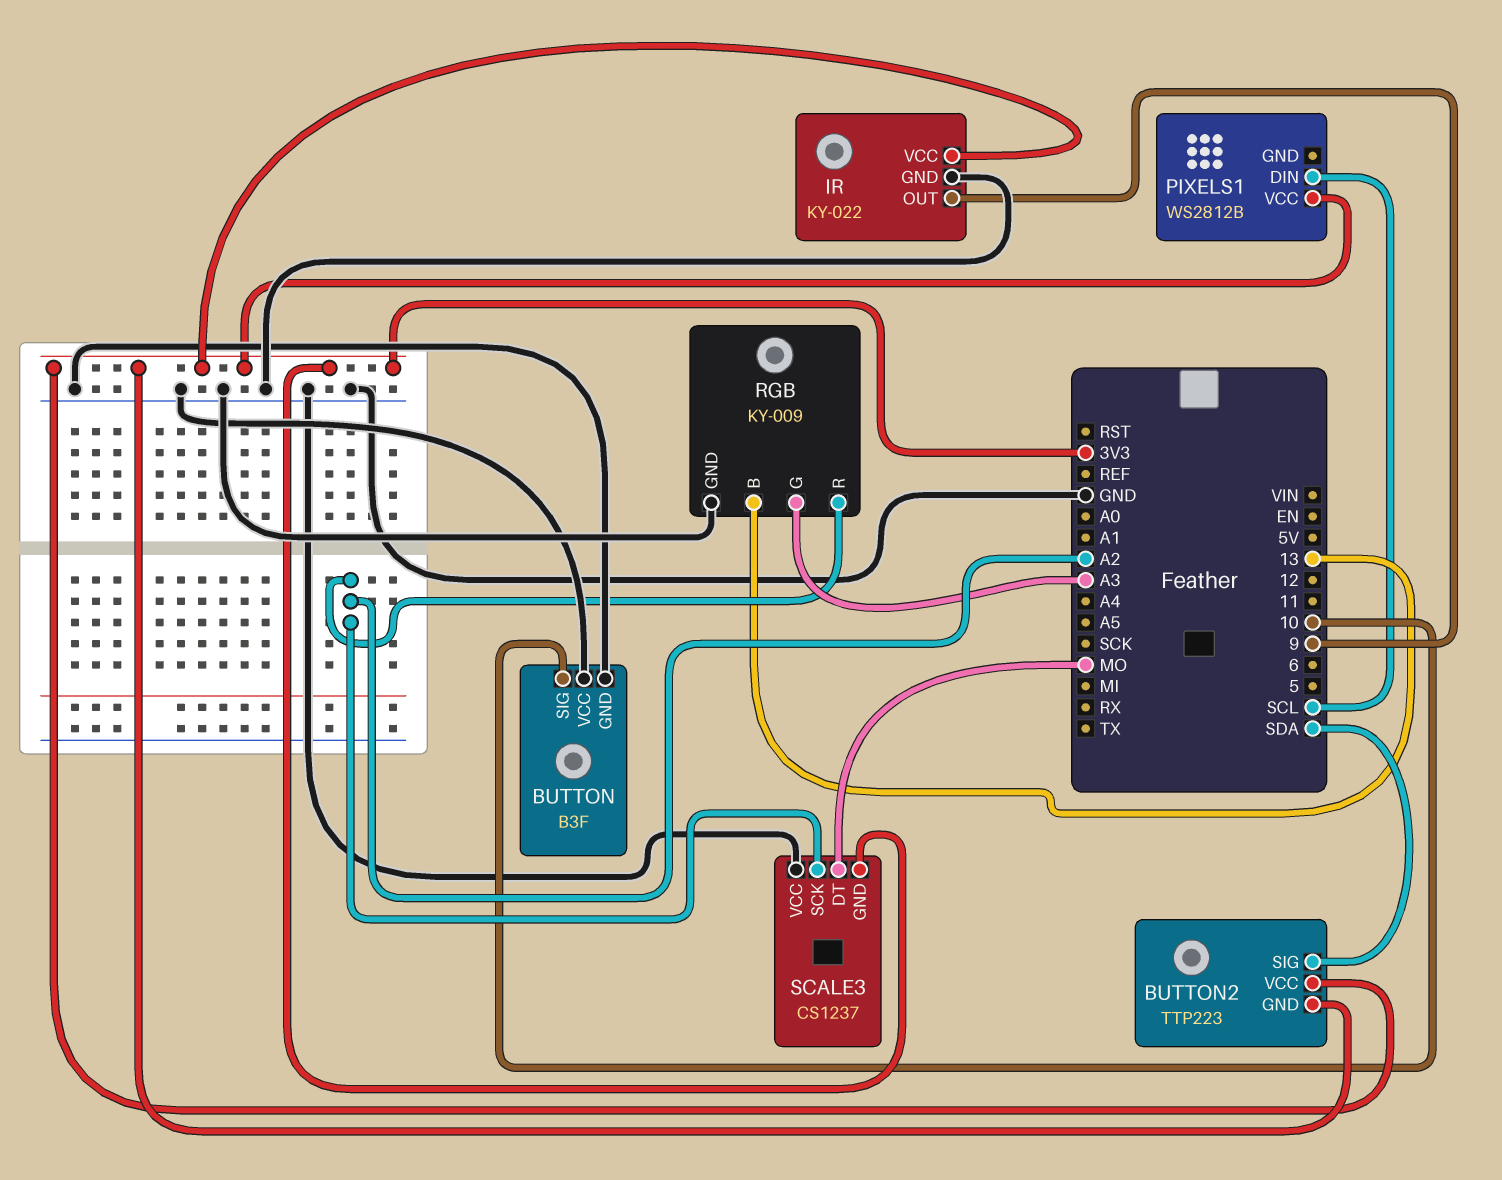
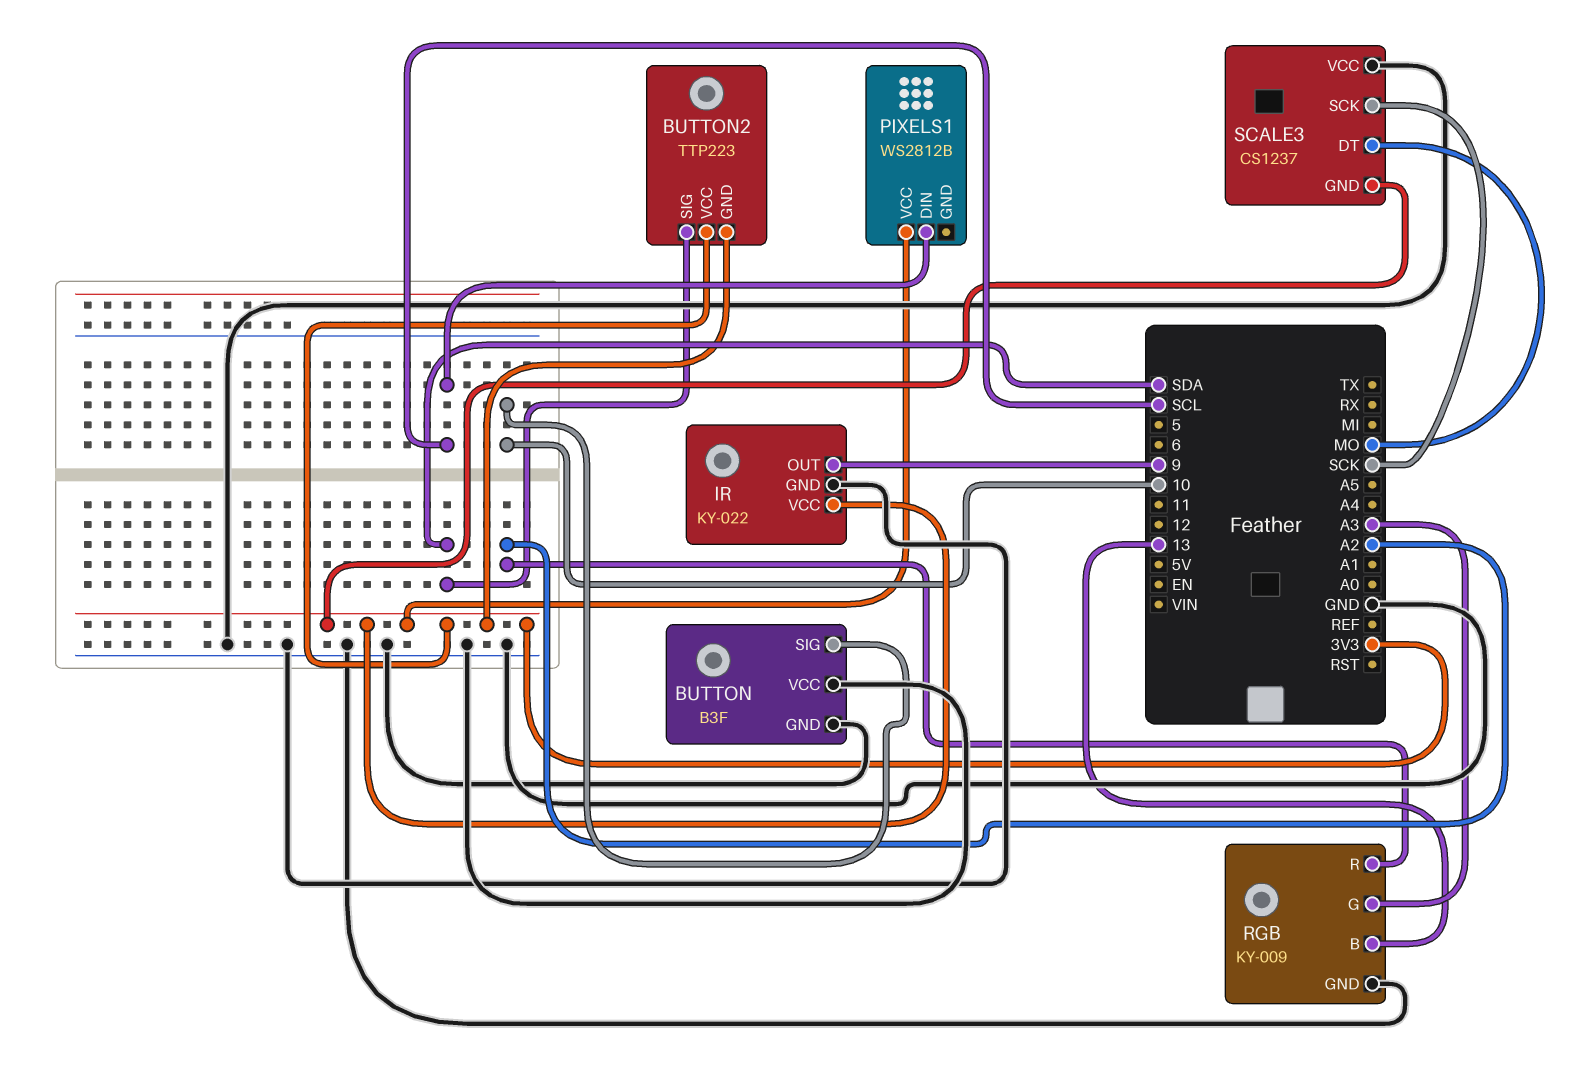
SCALE3 pin SCK: A2 -> SCK

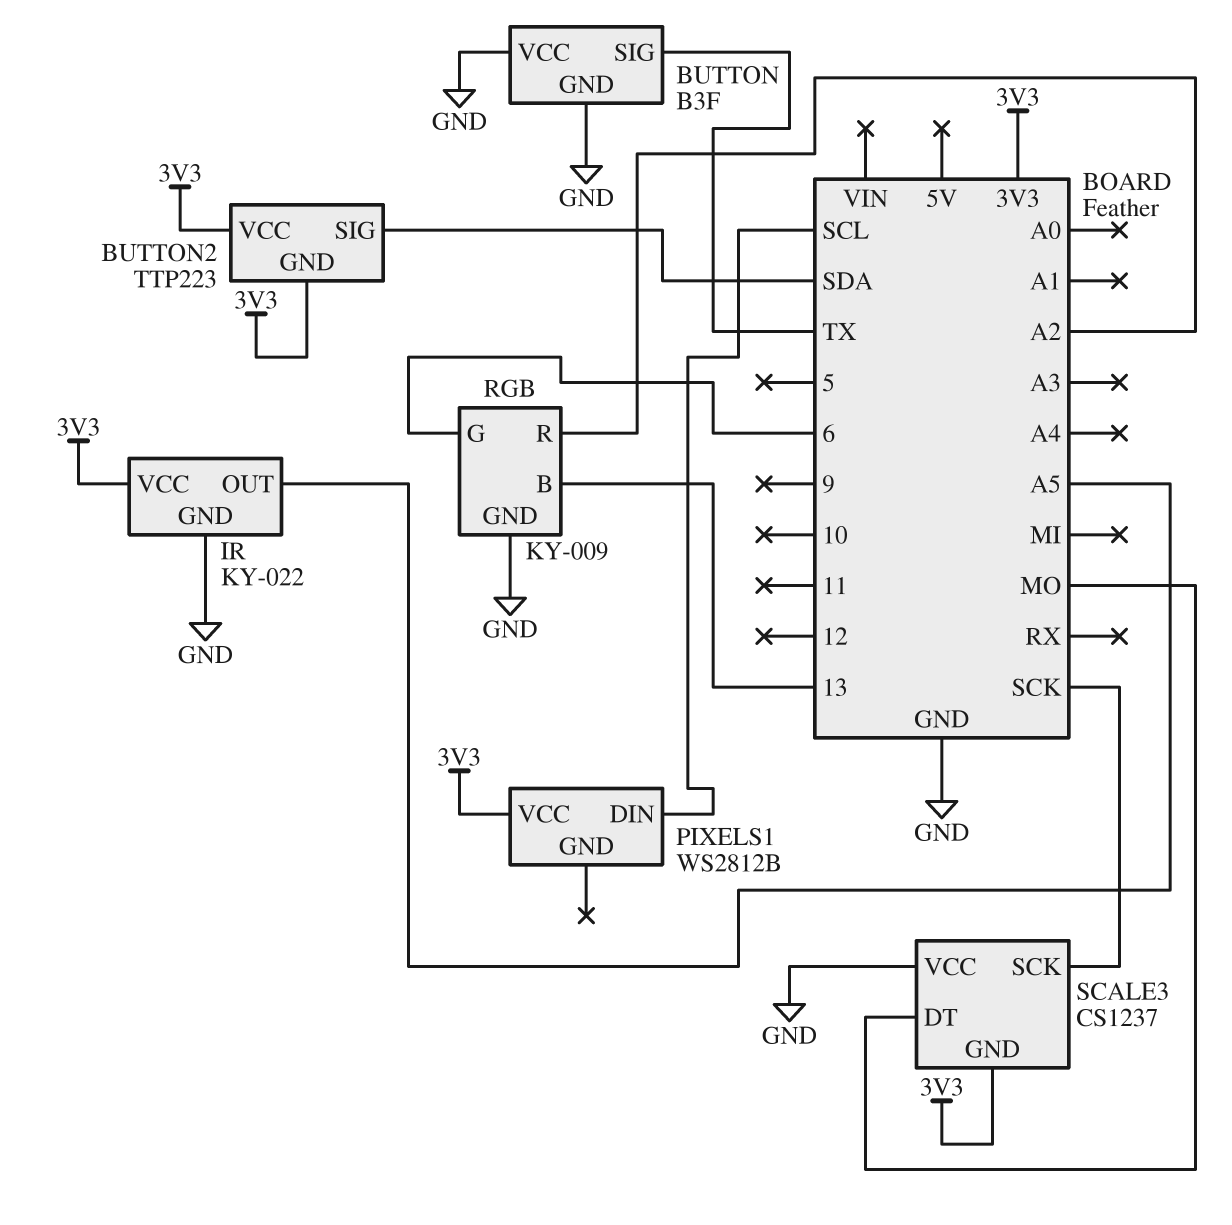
BUTTON pin SIG: 10 -> TX
IR pin OUT: 9 -> A5
RGB pin G: A3 -> 6

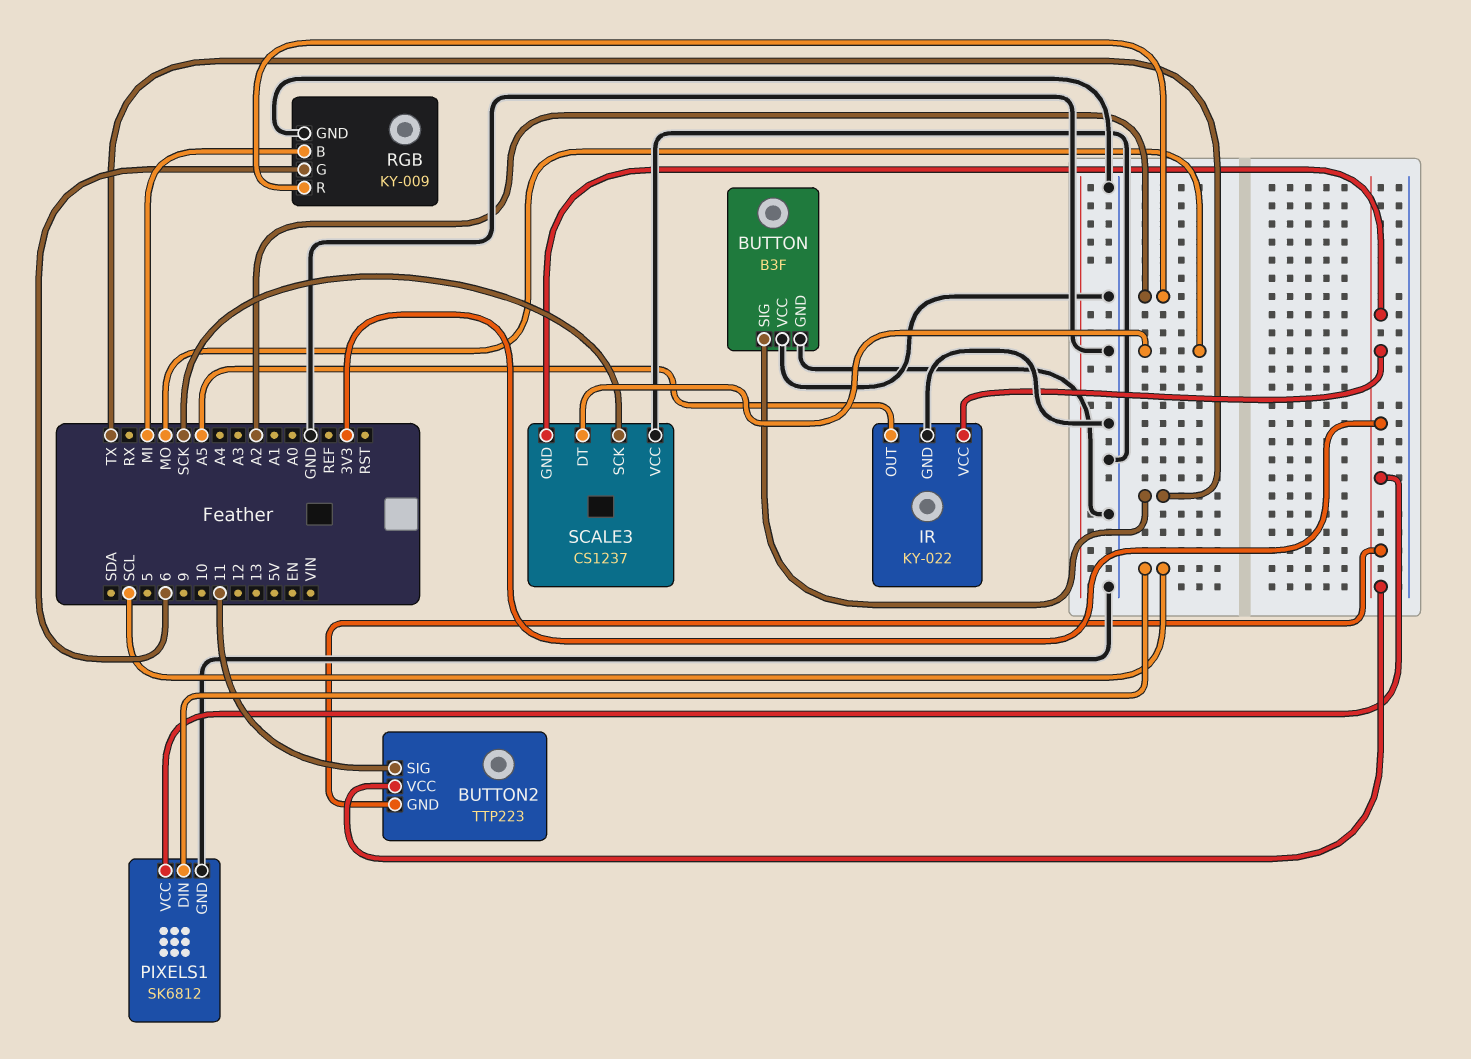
BUTTON2 pin SIG: SDA -> 11
PIXELS1: WS2812B -> SK6812
PIXELS1 pin GND: none -> GND
RGB pin B: 13 -> MI

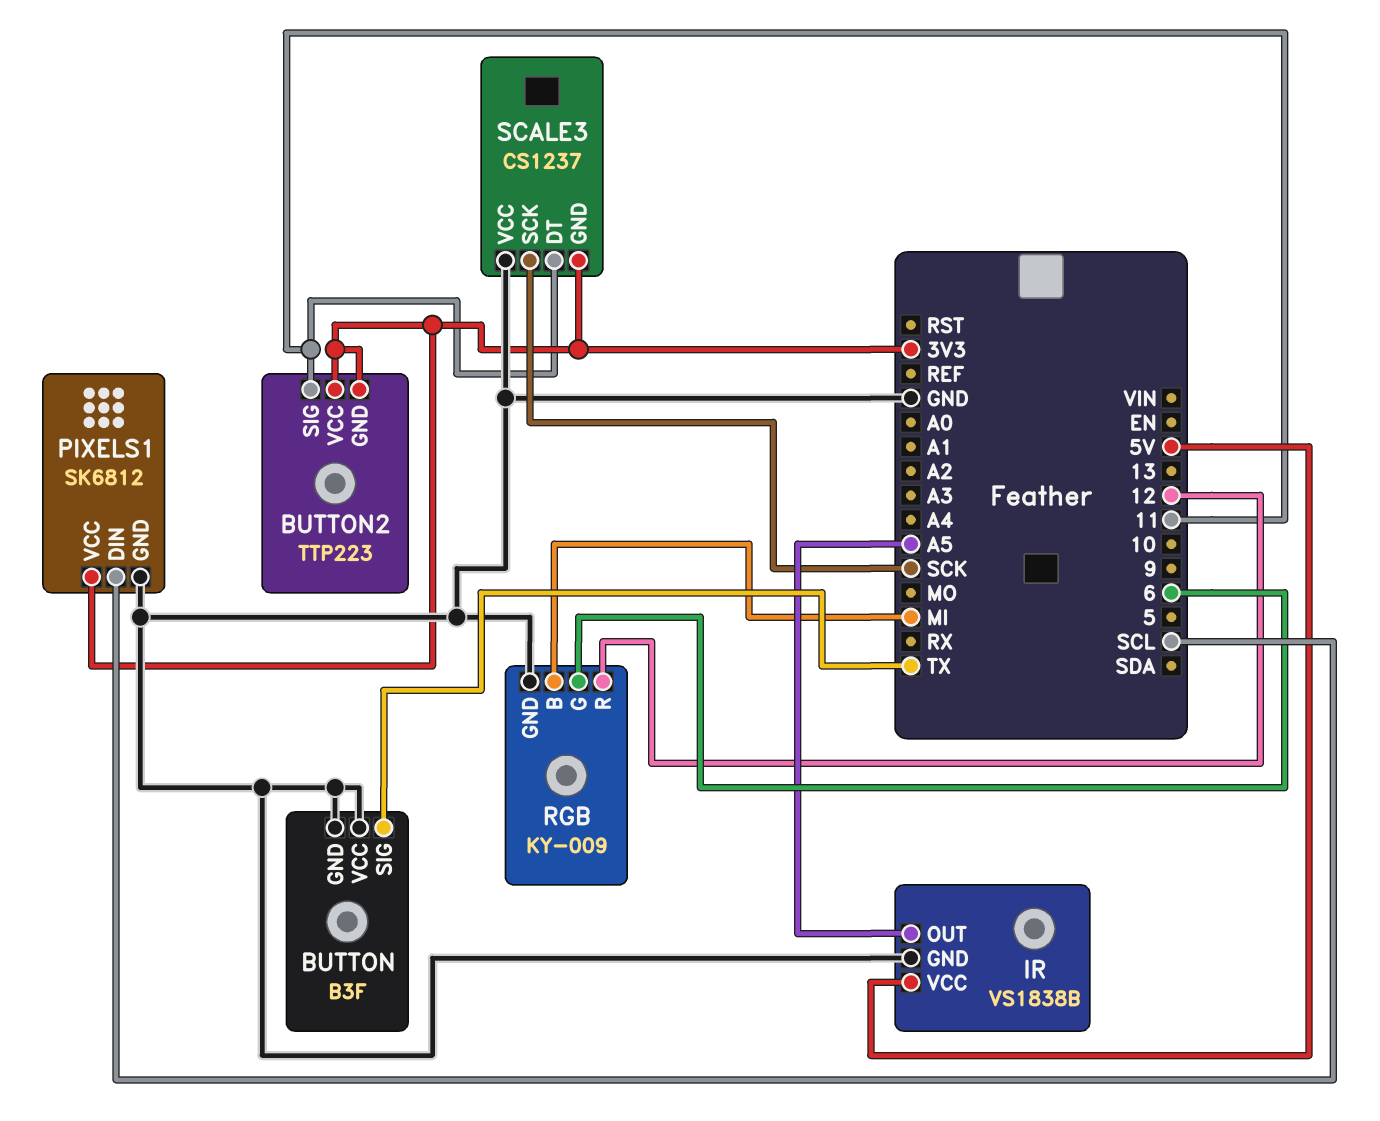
IR: KY-022 -> VS1838B
IR pin VCC: 3V3 -> 5V
RGB pin R: A2 -> 12
SCALE3 pin DT: MO -> 11

